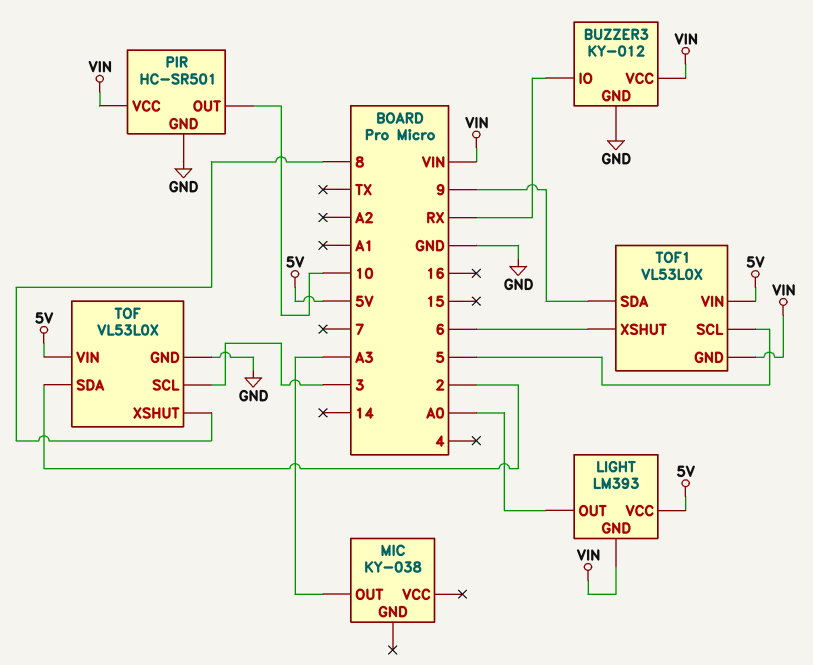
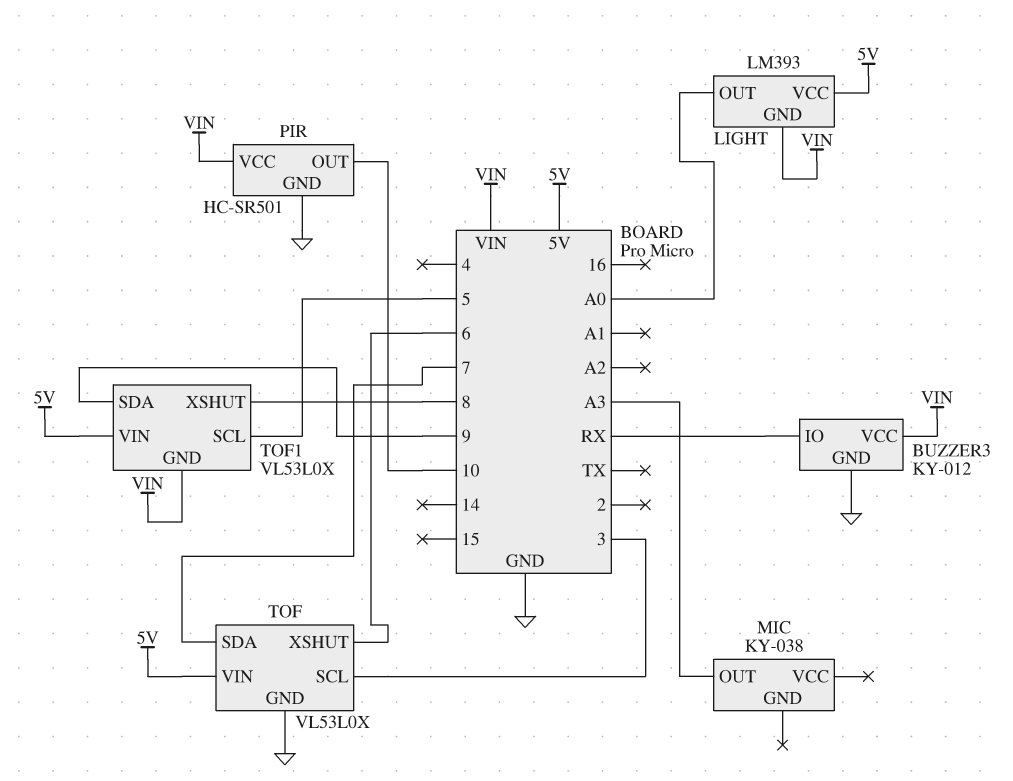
TOF pin SDA: 2 -> 7
TOF pin XSHUT: 8 -> 6
TOF1 pin XSHUT: 6 -> 8

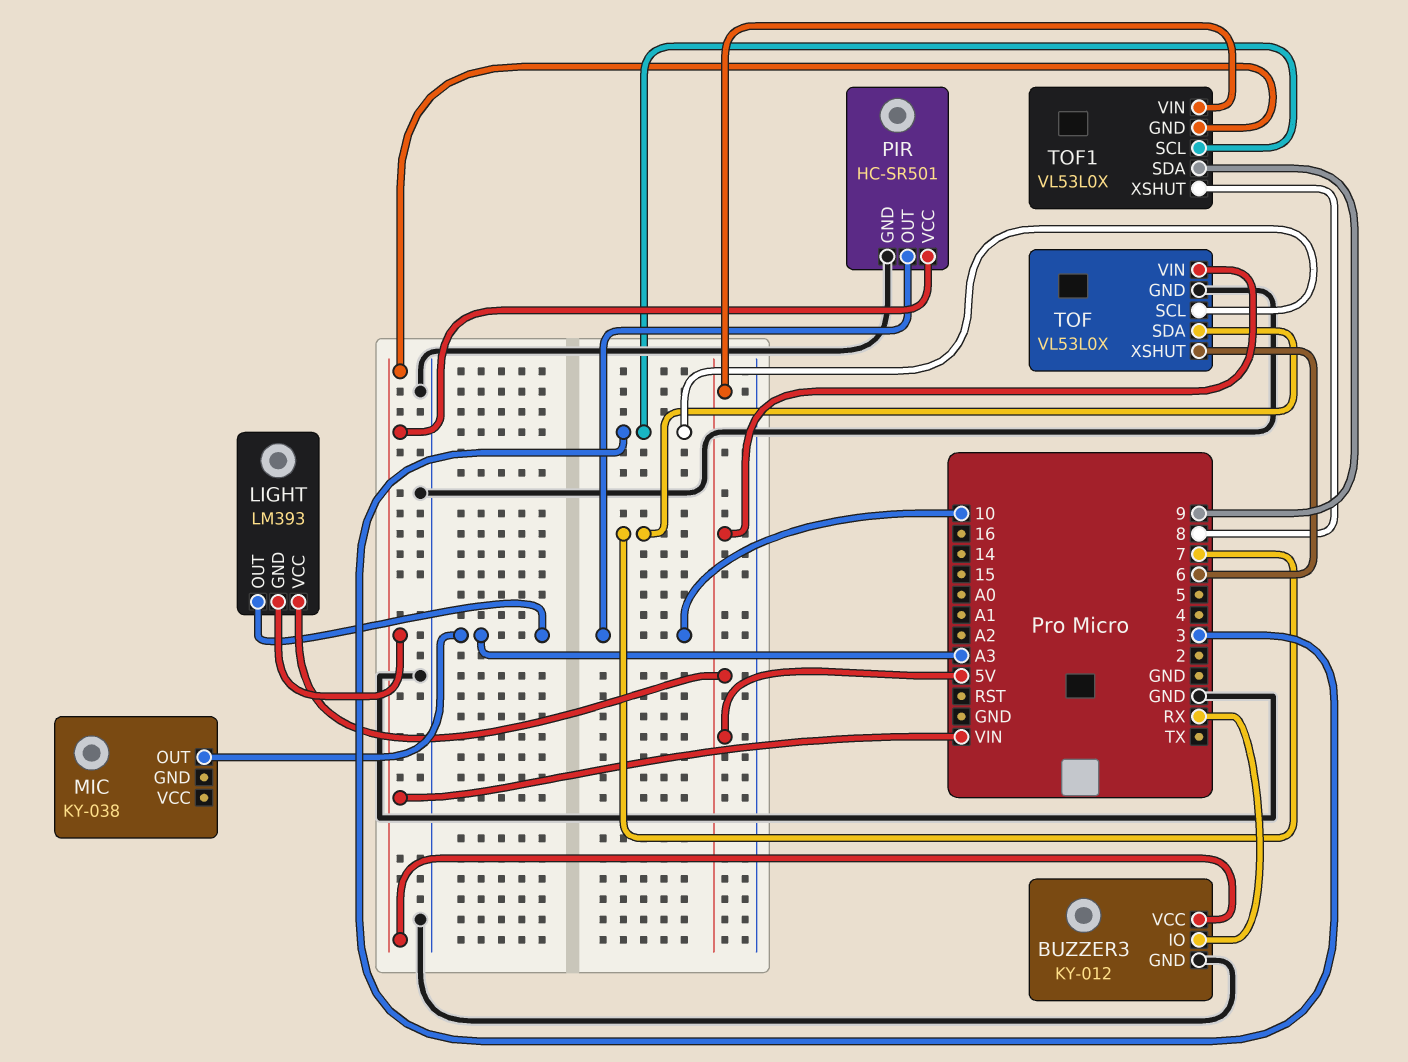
LIGHT pin OUT: A0 -> A3
TOF1 pin SCL: 5 -> 3

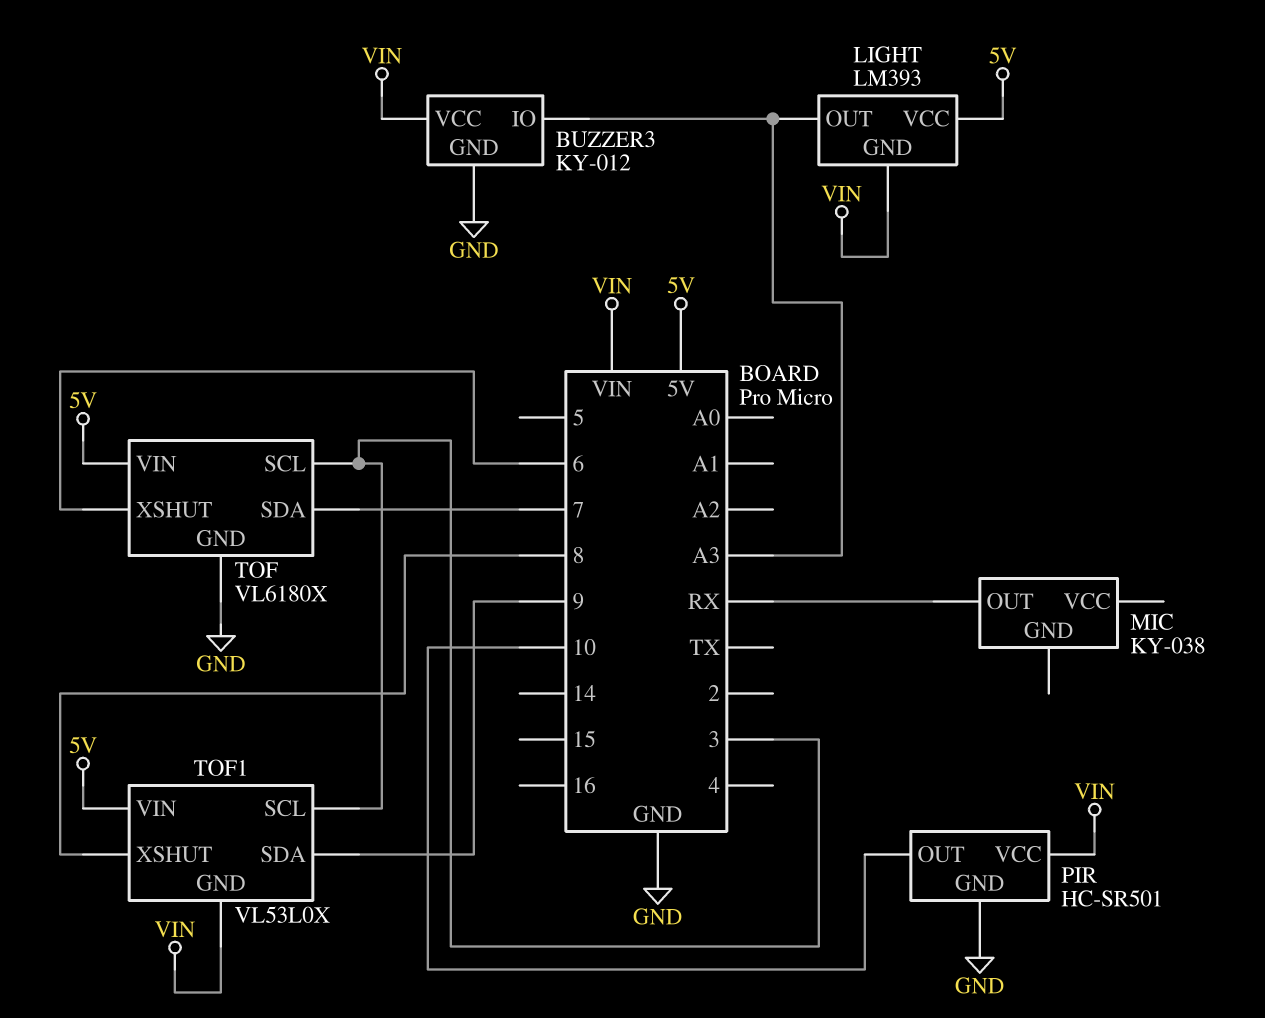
BUZZER3 pin IO: RX -> A3
MIC pin OUT: A3 -> RX
TOF: VL53L0X -> VL6180X

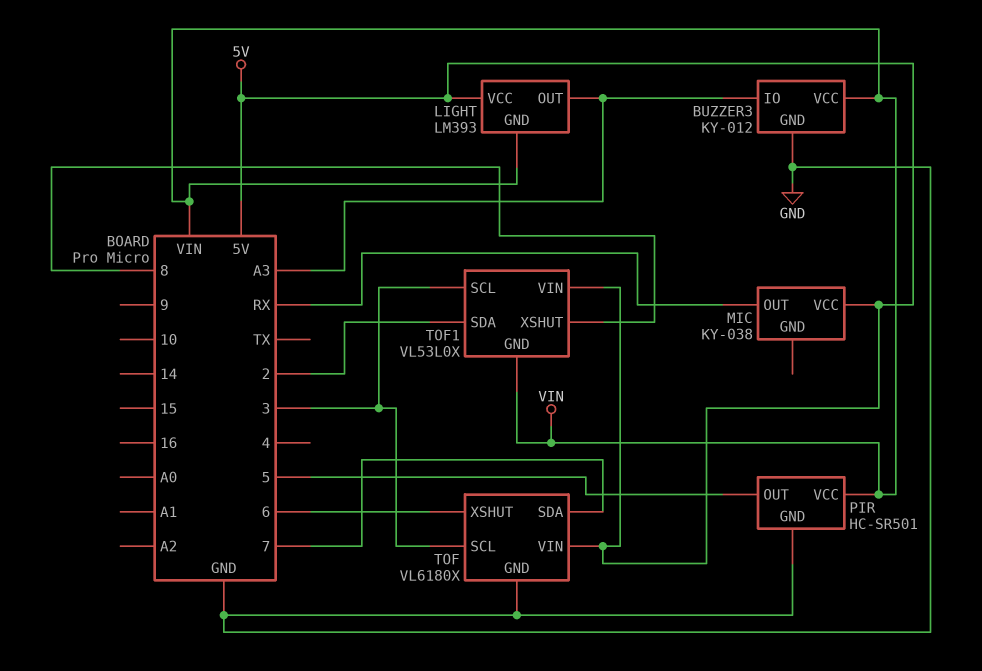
MIC pin VCC: none -> 5V
PIR pin OUT: 10 -> 5
TOF1 pin SDA: 9 -> 2

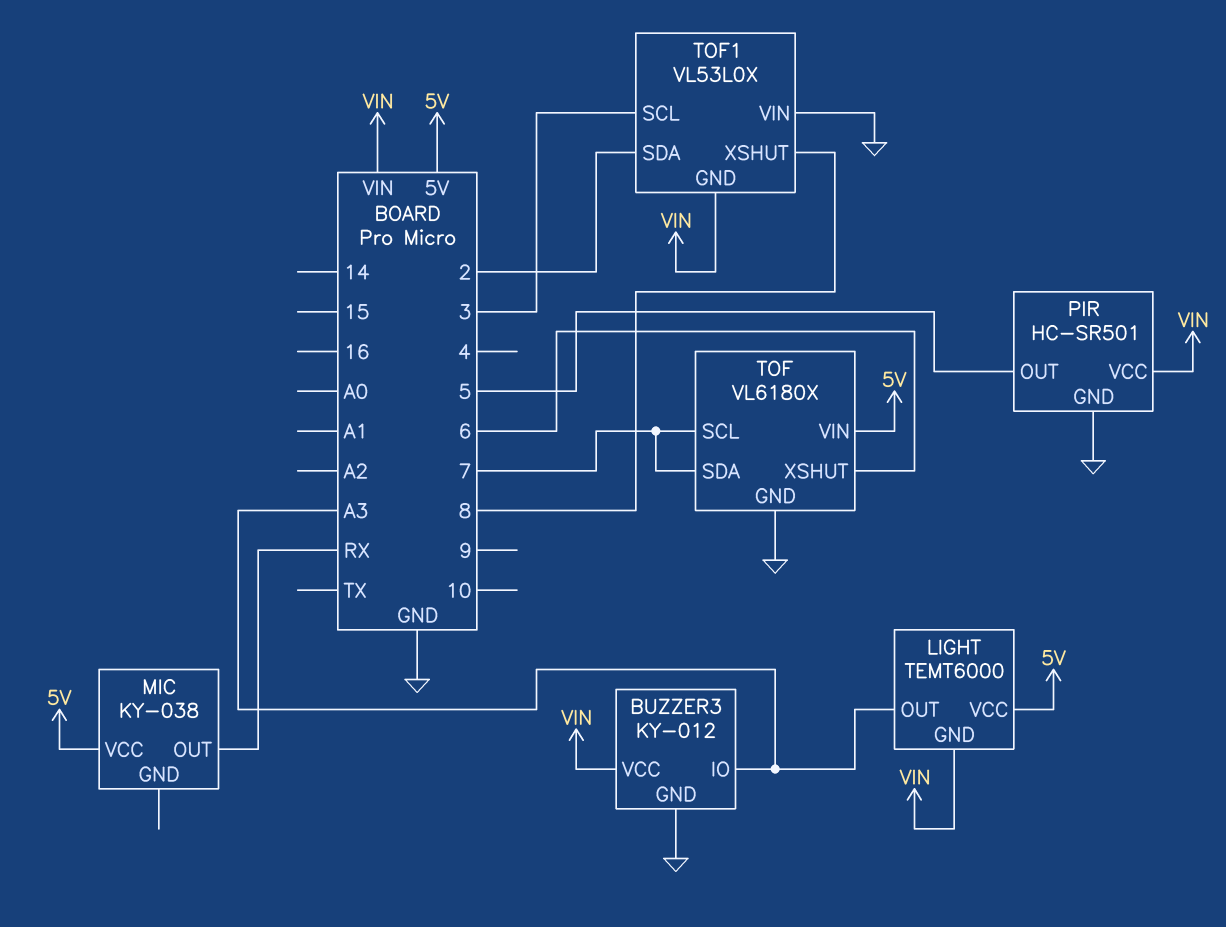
LIGHT: LM393 -> TEMT6000
TOF pin SCL: 3 -> 7
TOF1 pin VIN: 5V -> GND

